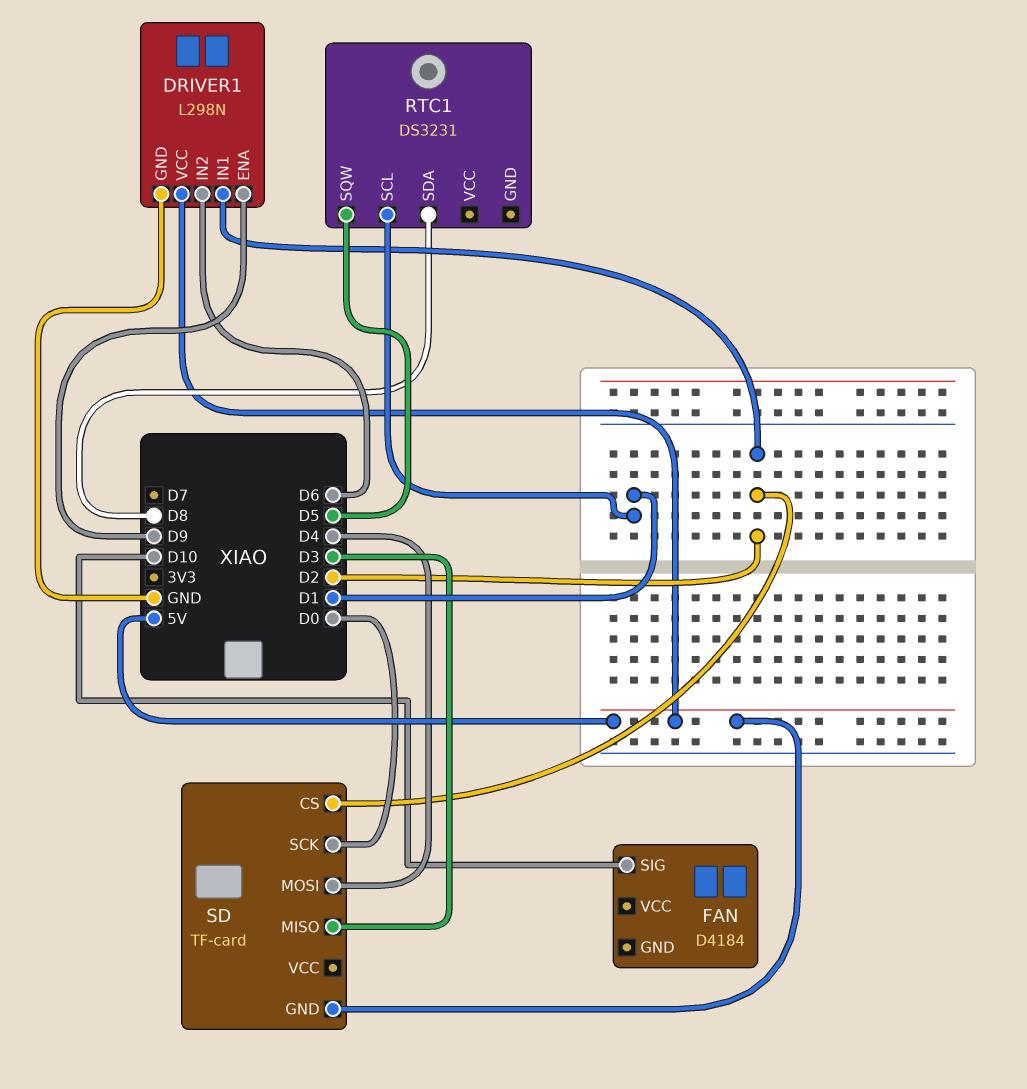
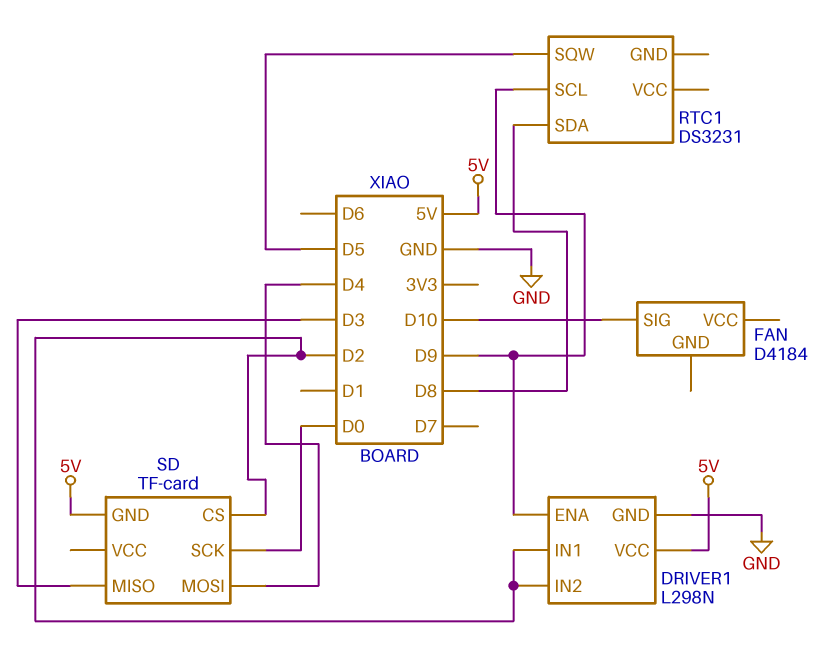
DRIVER1 pin IN2: D6 -> D2
RTC1 pin SCL: D1 -> D9

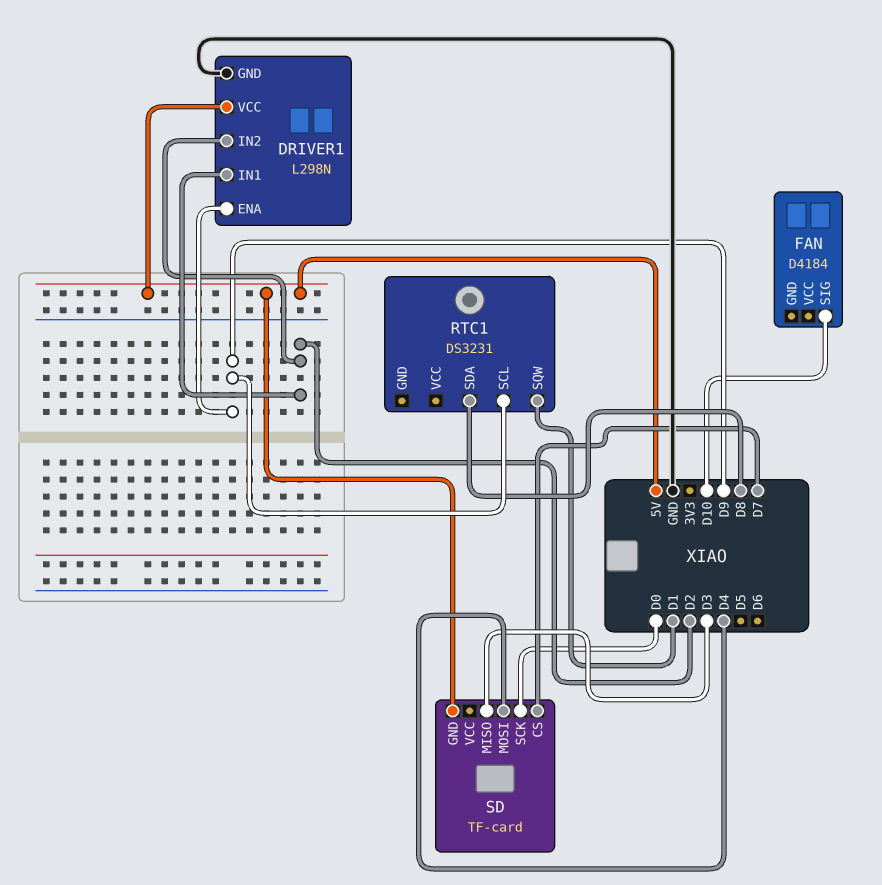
RTC1 pin SQW: D5 -> D1
SD pin CS: D2 -> D7

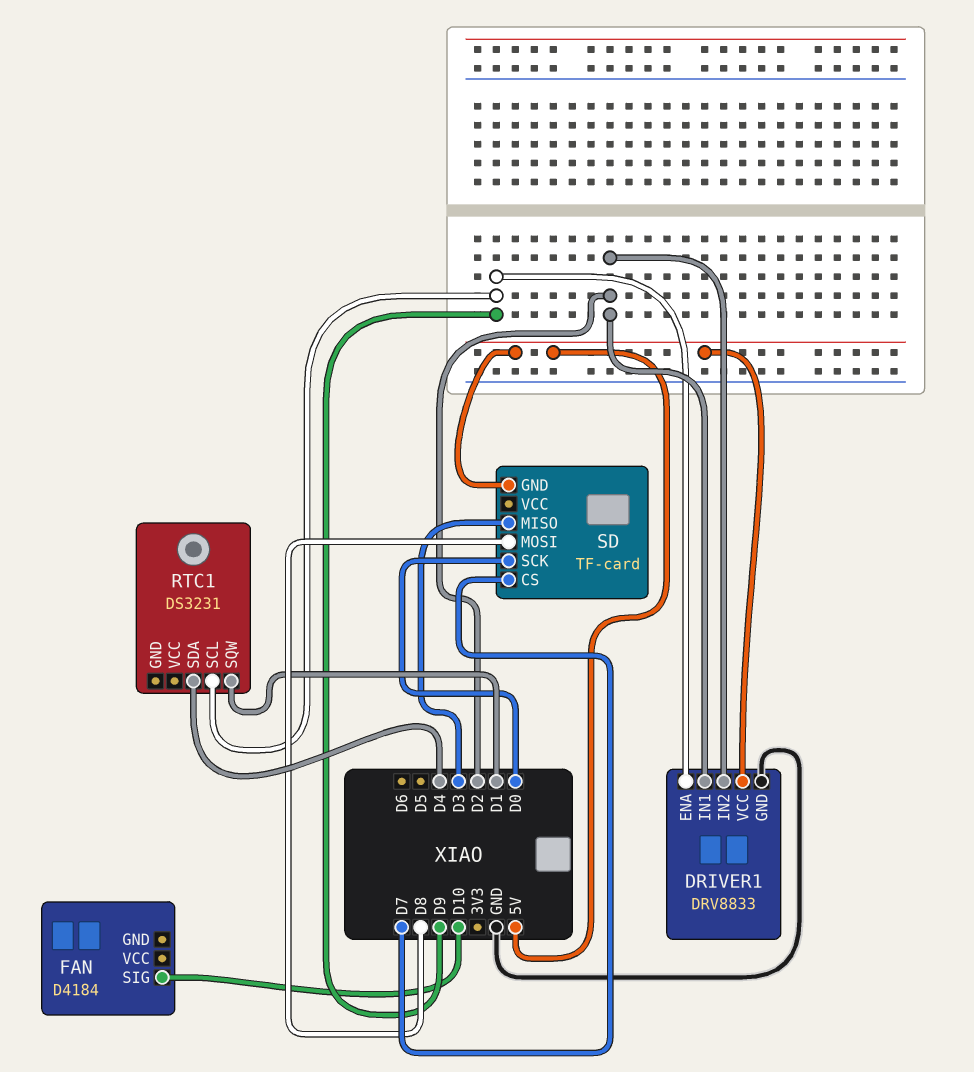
DRIVER1: L298N -> DRV8833
RTC1 pin SDA: D8 -> D4
SD pin MOSI: D4 -> D8

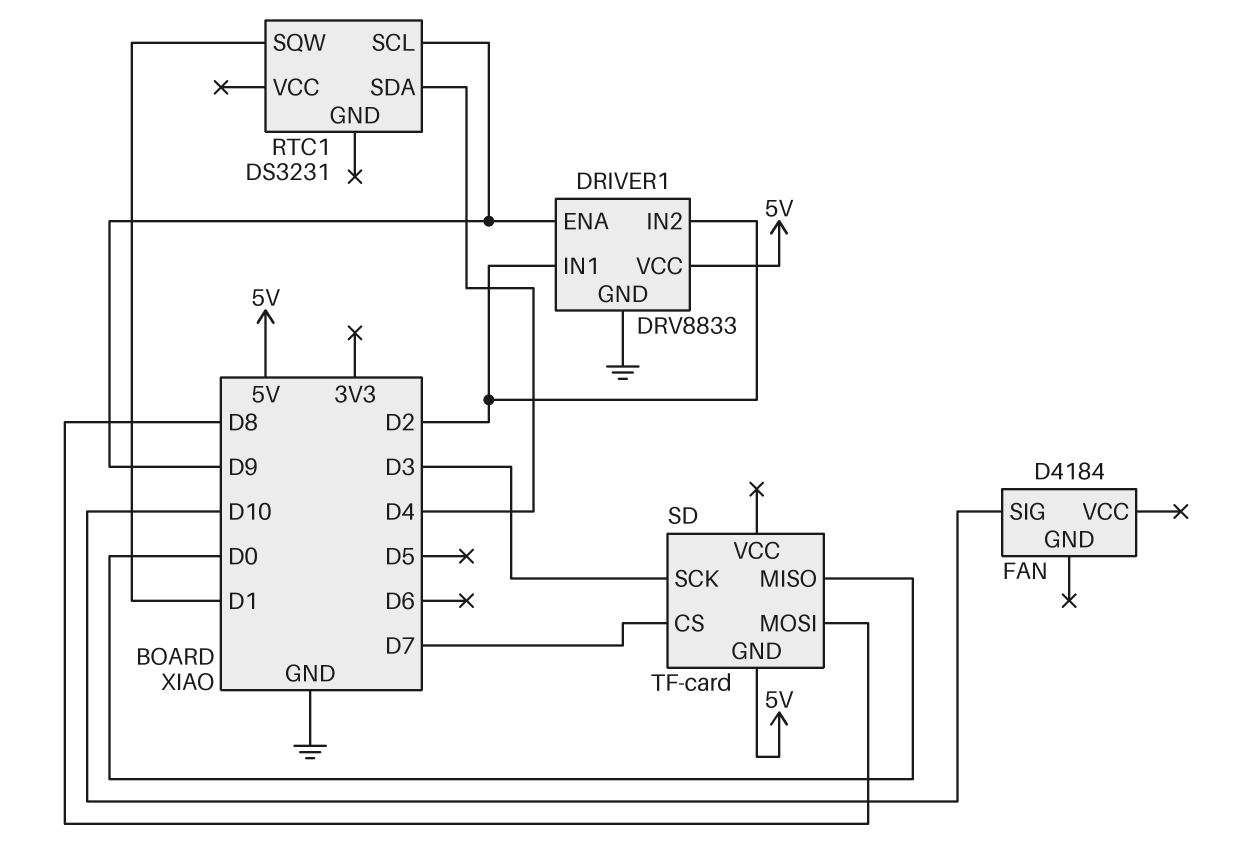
SD pin MISO: D3 -> D0
SD pin SCK: D0 -> D3

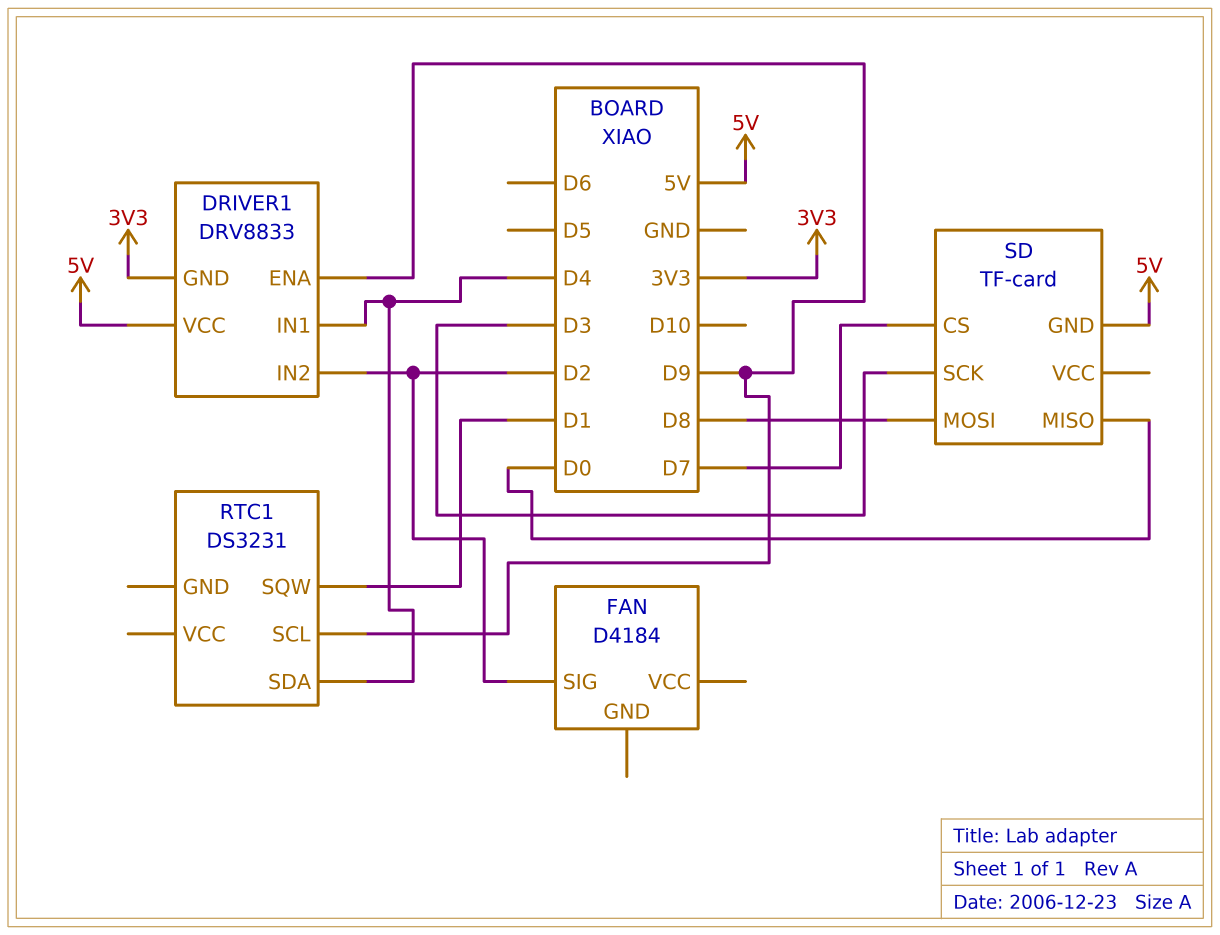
DRIVER1 pin GND: GND -> 3V3
DRIVER1 pin IN1: D2 -> D4
FAN pin SIG: D10 -> D2

